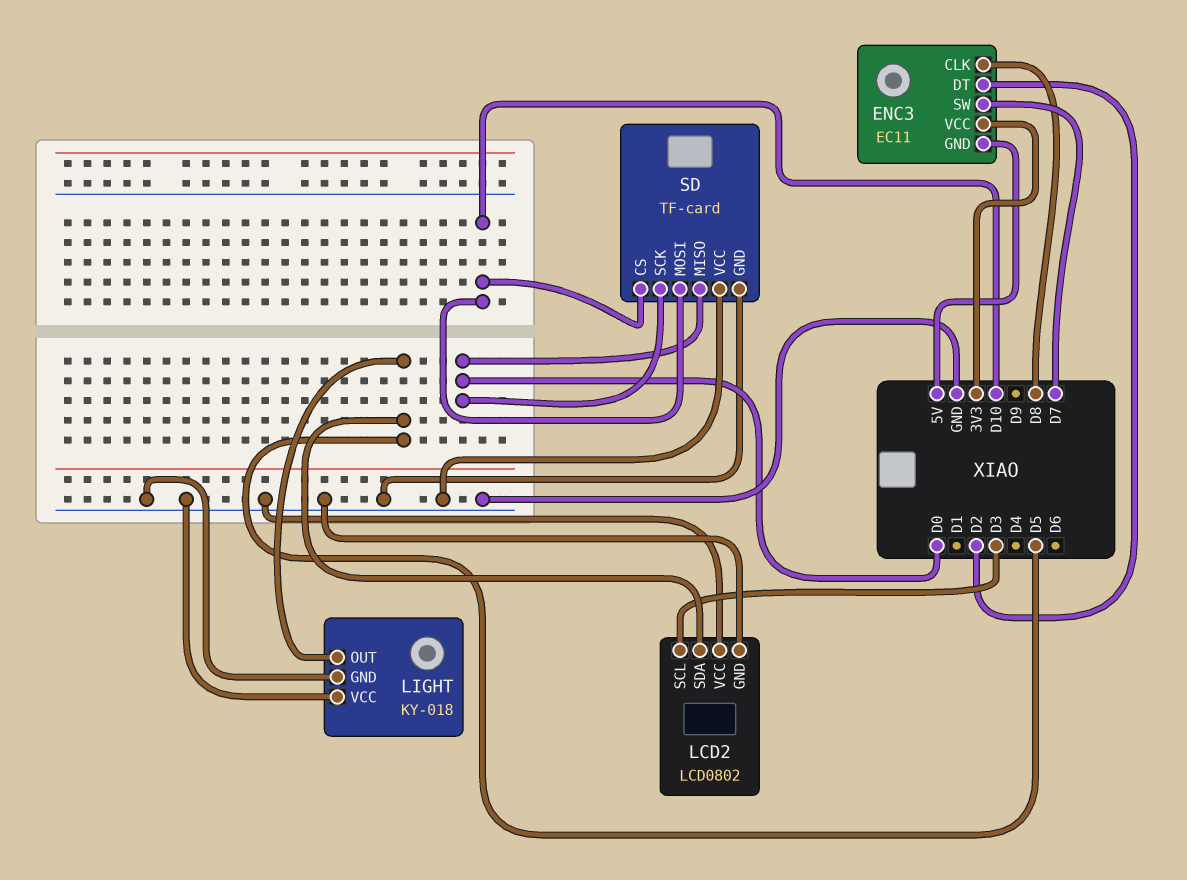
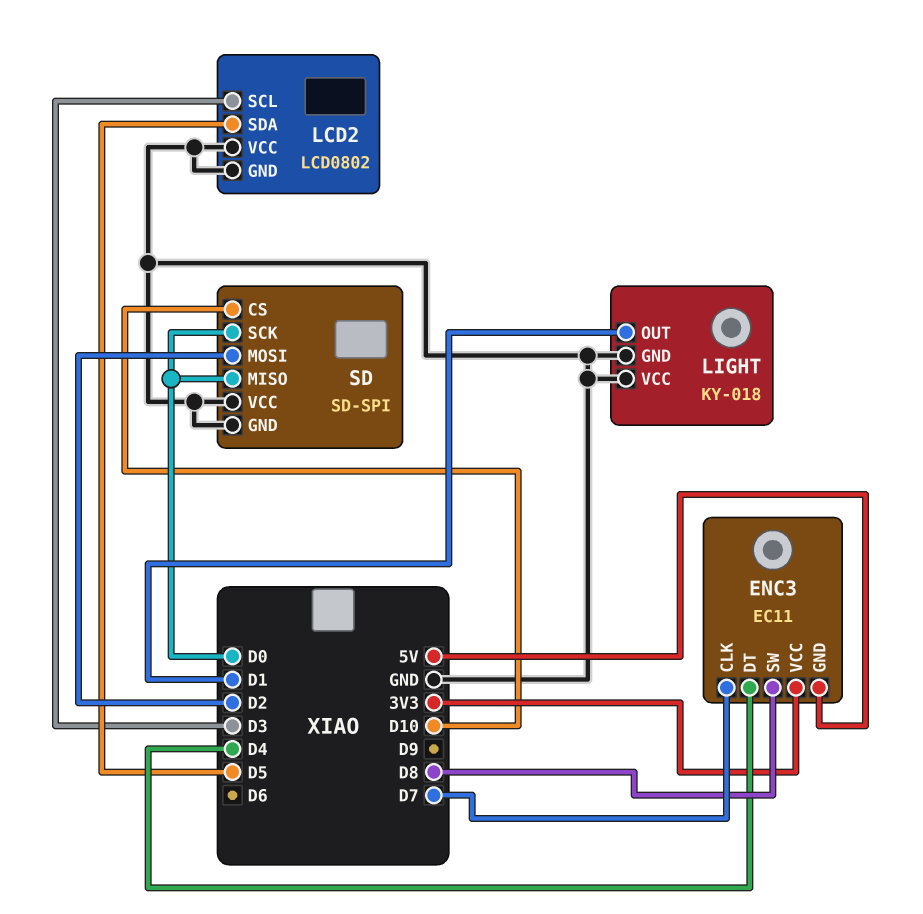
ENC3 pin CLK: D8 -> D7
ENC3 pin DT: D2 -> D4
ENC3 pin SW: D7 -> D8
LIGHT pin OUT: D5 -> D1
SD: TF-card -> SD-SPI
SD pin MOSI: D10 -> D2

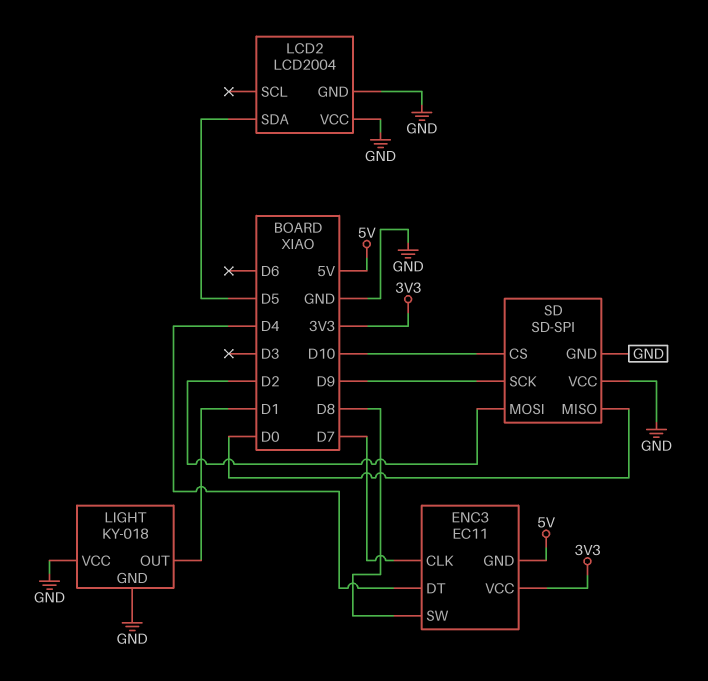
LCD2: LCD0802 -> LCD2004
LCD2 pin SCL: D3 -> none
SD pin SCK: D0 -> D9

